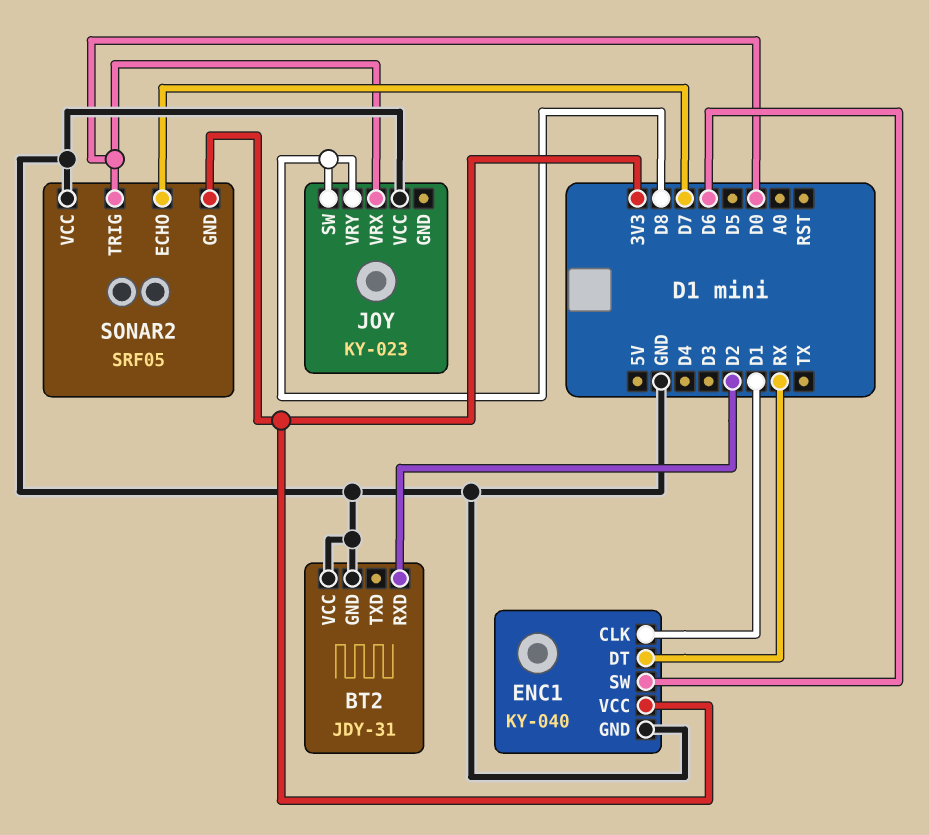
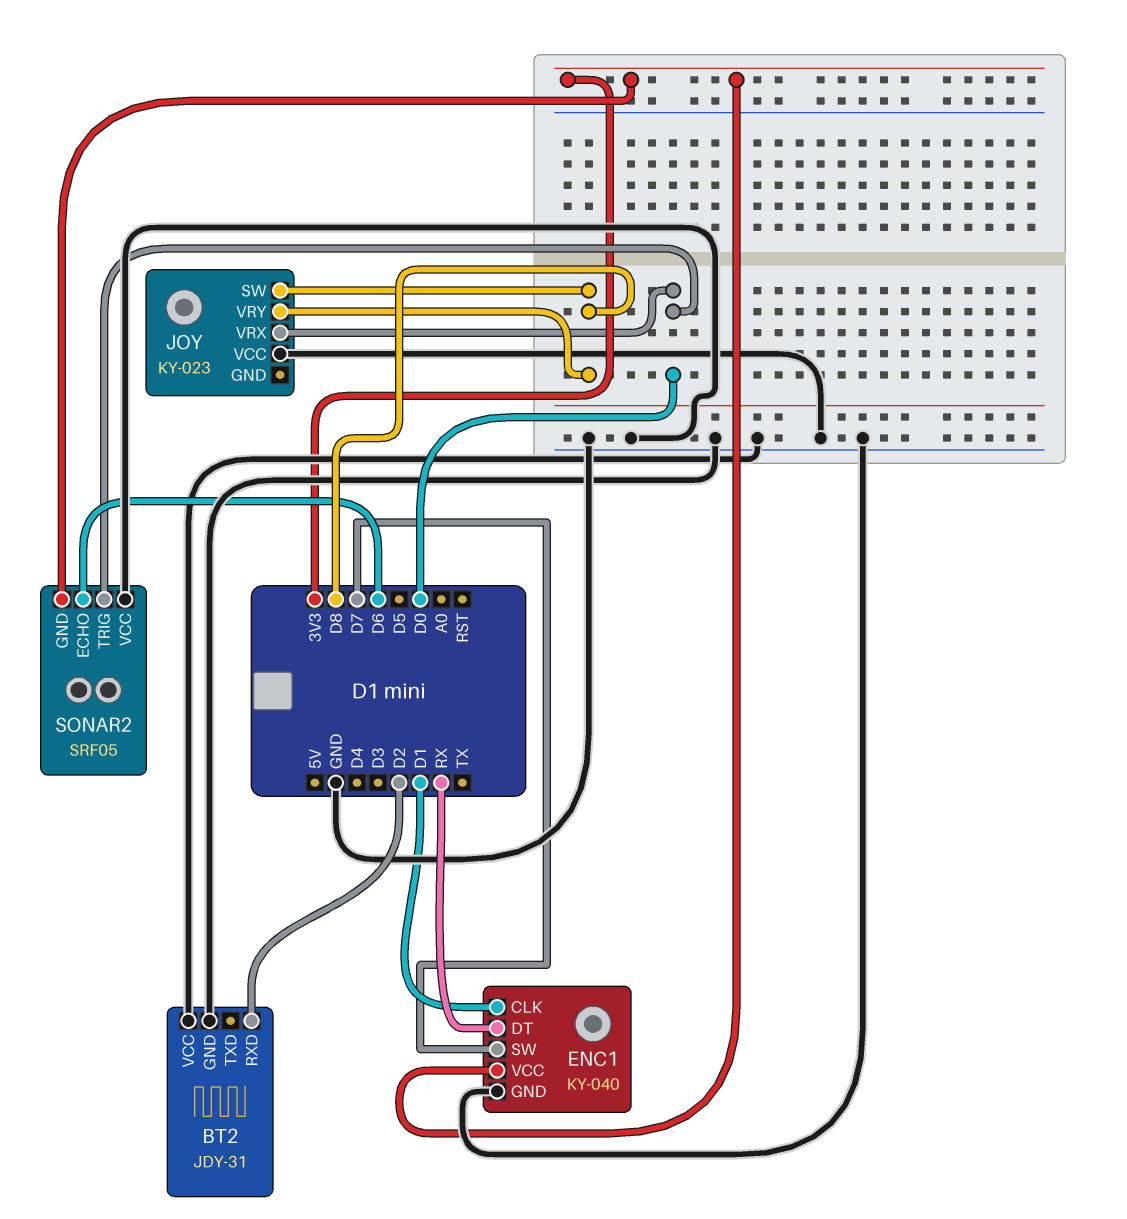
ENC1 pin SW: D6 -> D7
SONAR2 pin ECHO: D7 -> D6

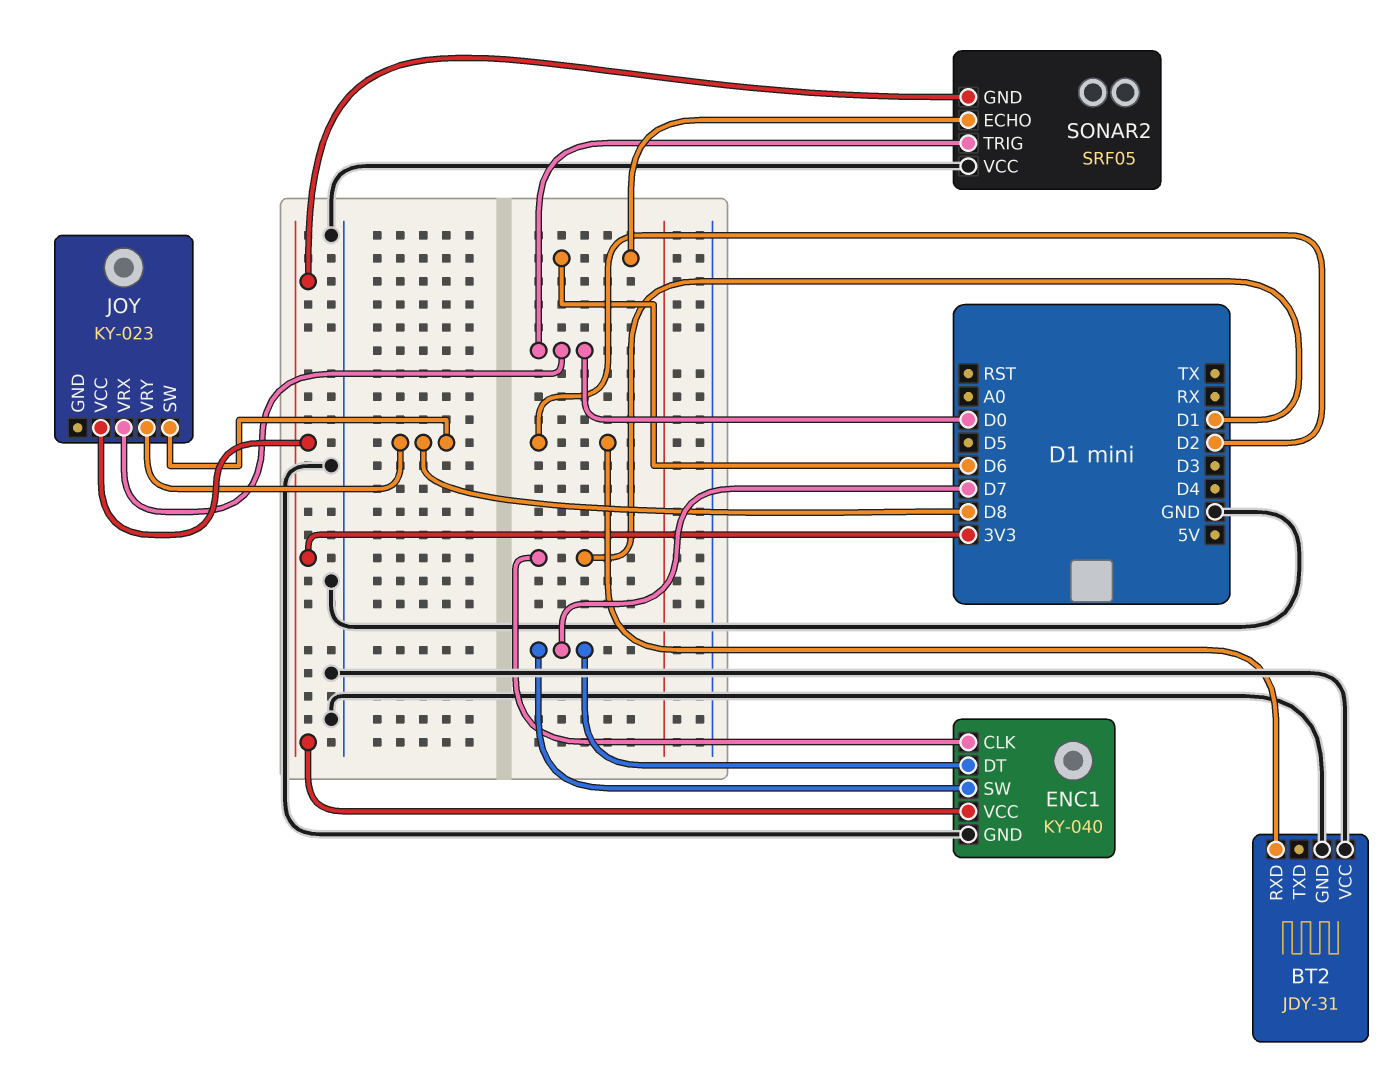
ENC1 pin DT: RX -> D7
JOY pin VCC: GND -> 3V3

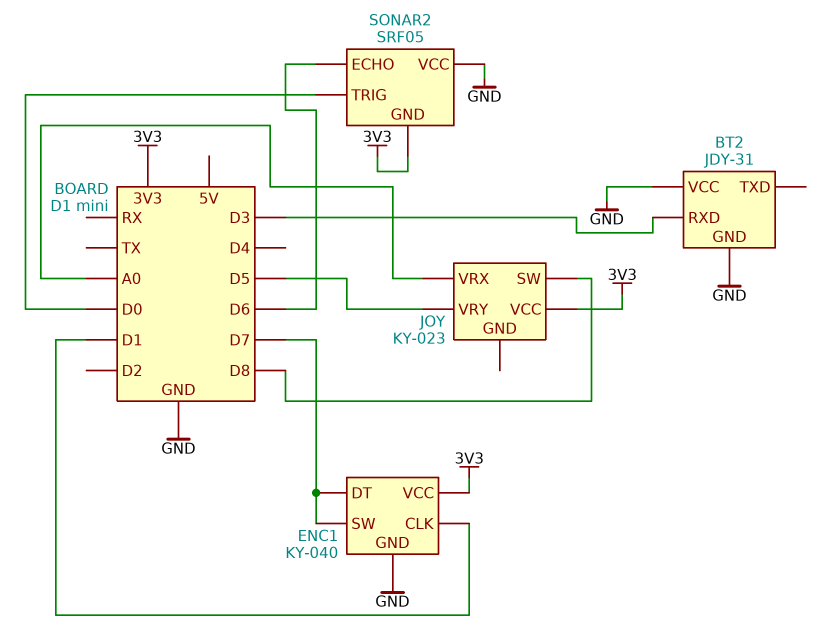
BT2 pin RXD: D2 -> D3
JOY pin VRX: D0 -> A0
JOY pin VRY: D8 -> D5

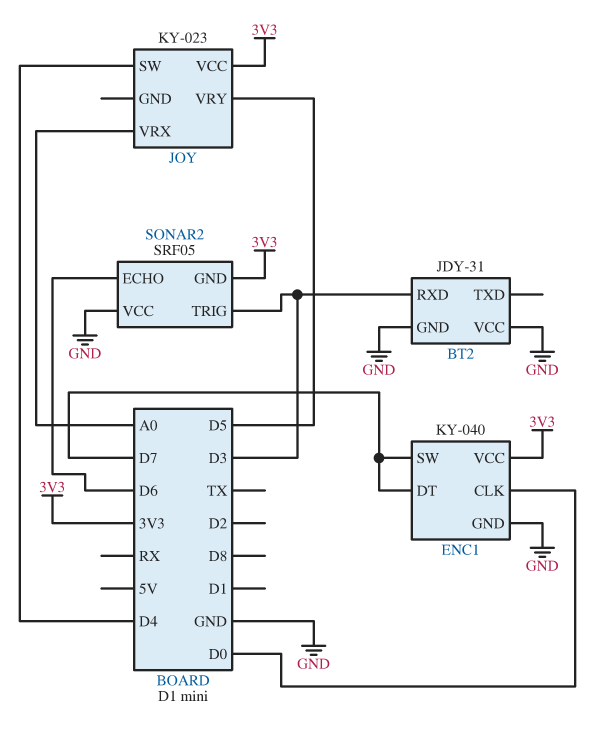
ENC1 pin CLK: D1 -> D0
JOY pin SW: D8 -> D4
SONAR2 pin TRIG: D0 -> D3

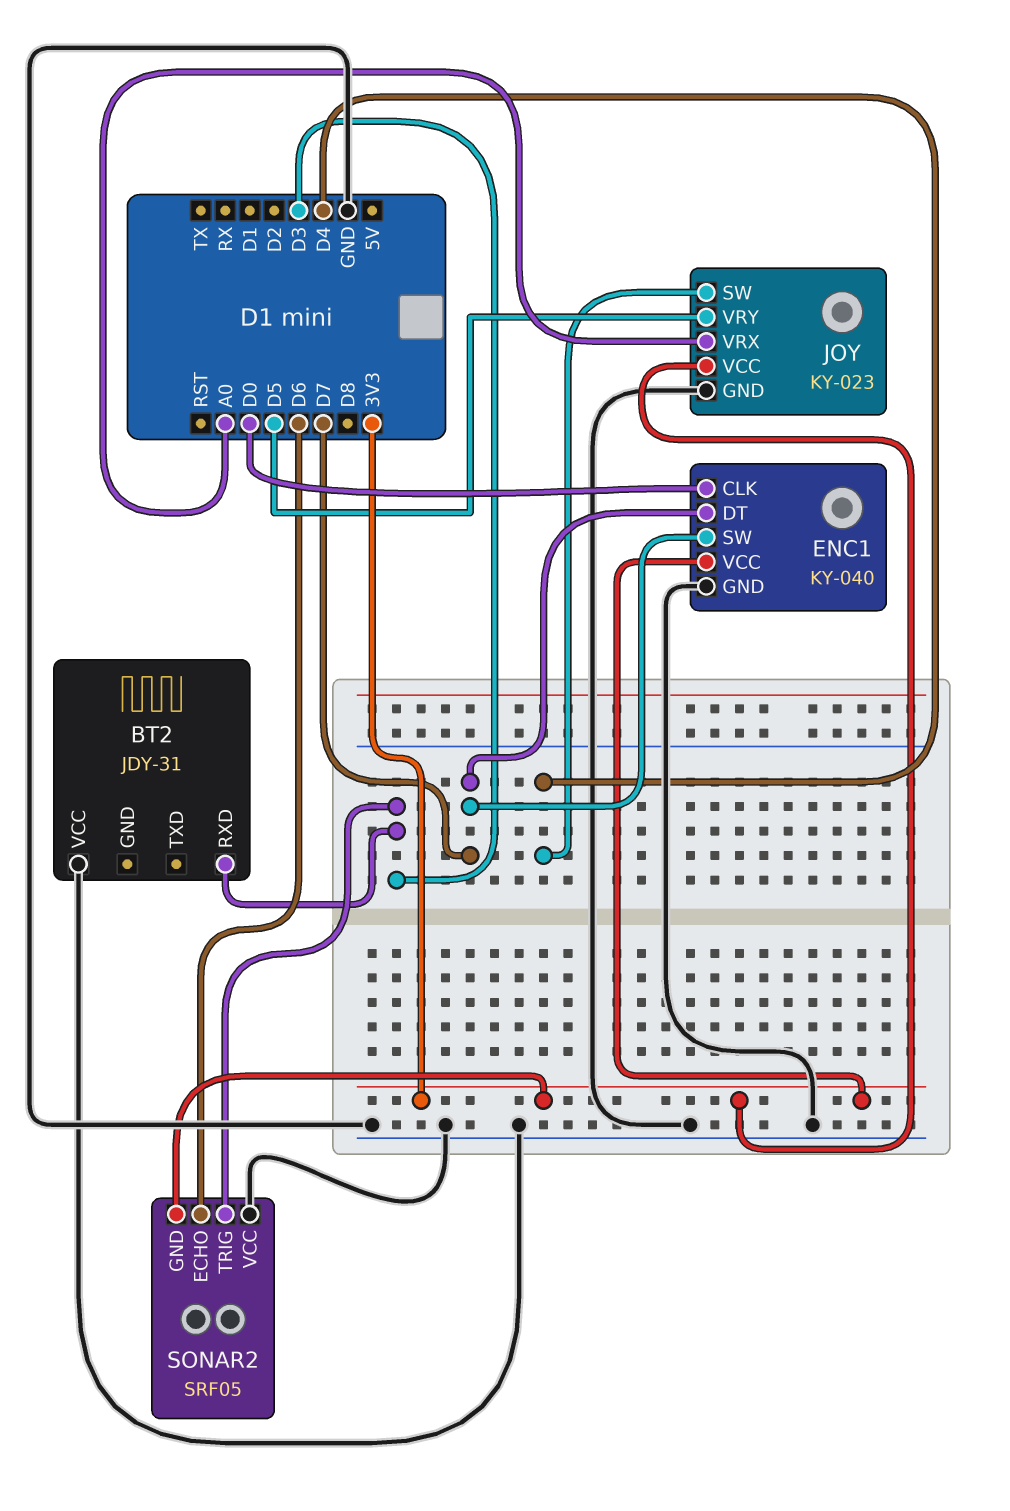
BT2 pin GND: GND -> none
JOY pin GND: none -> GND

